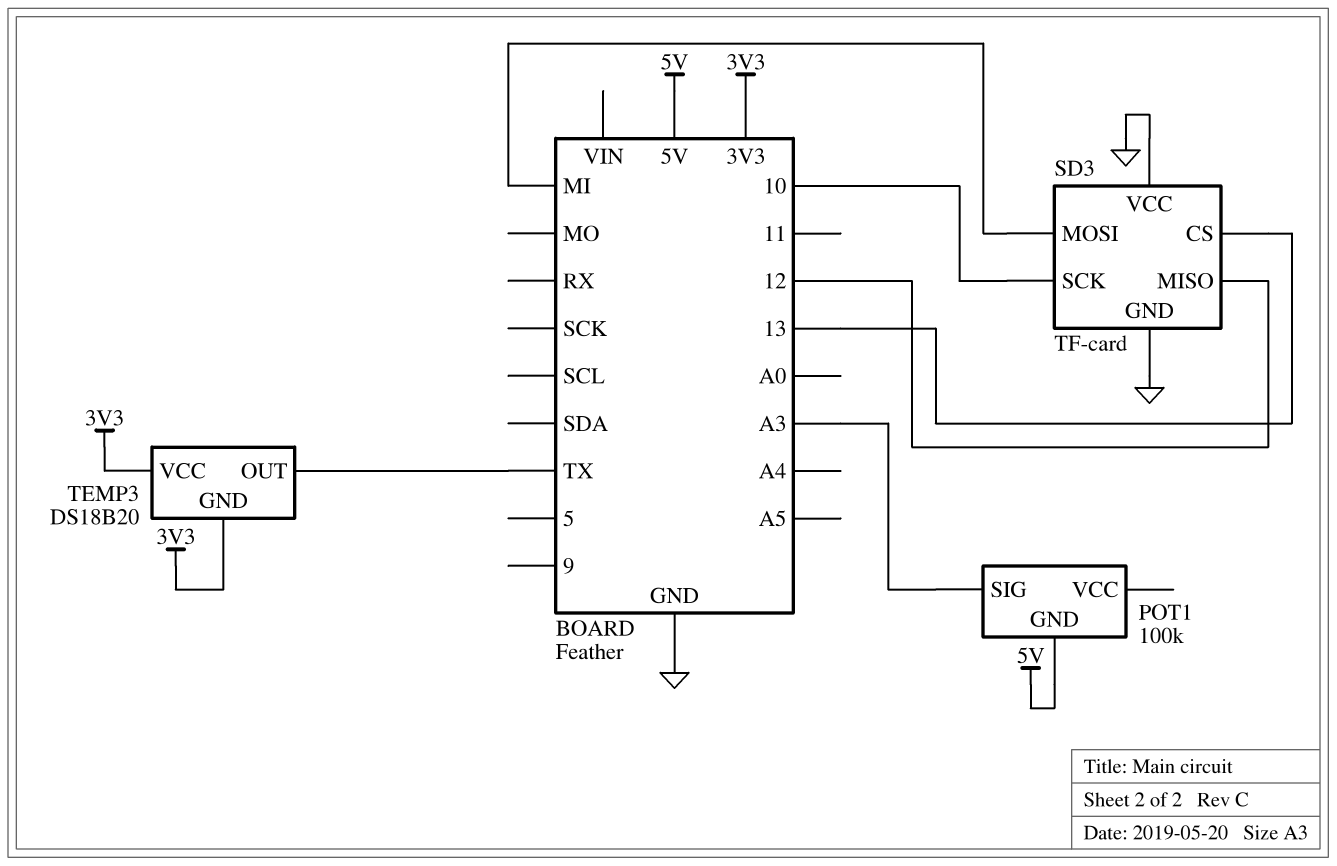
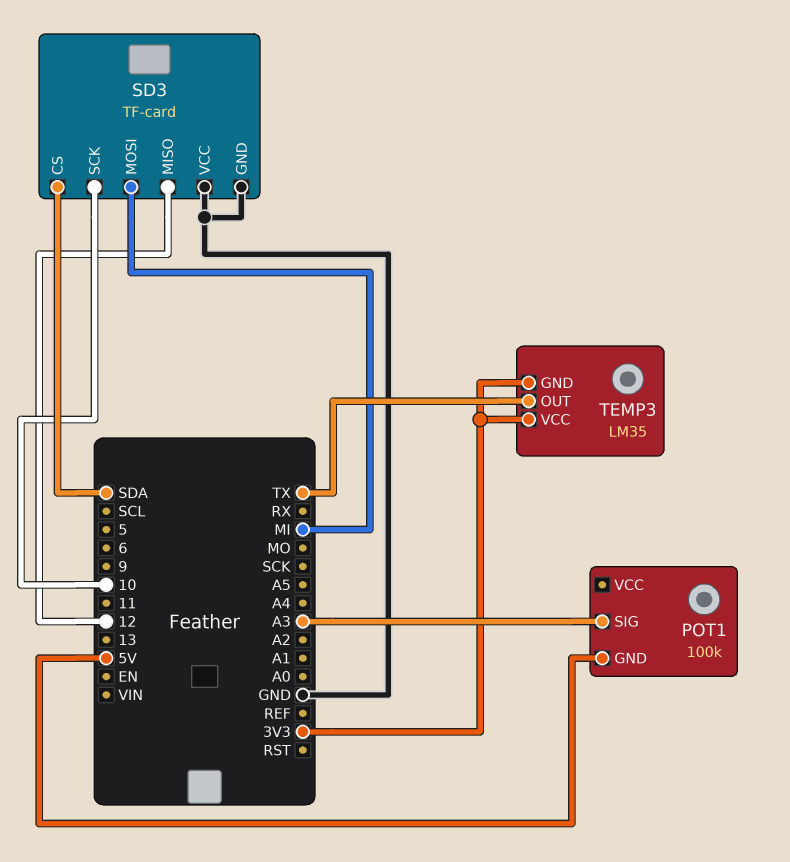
SD3 pin CS: 13 -> SDA
TEMP3: DS18B20 -> LM35

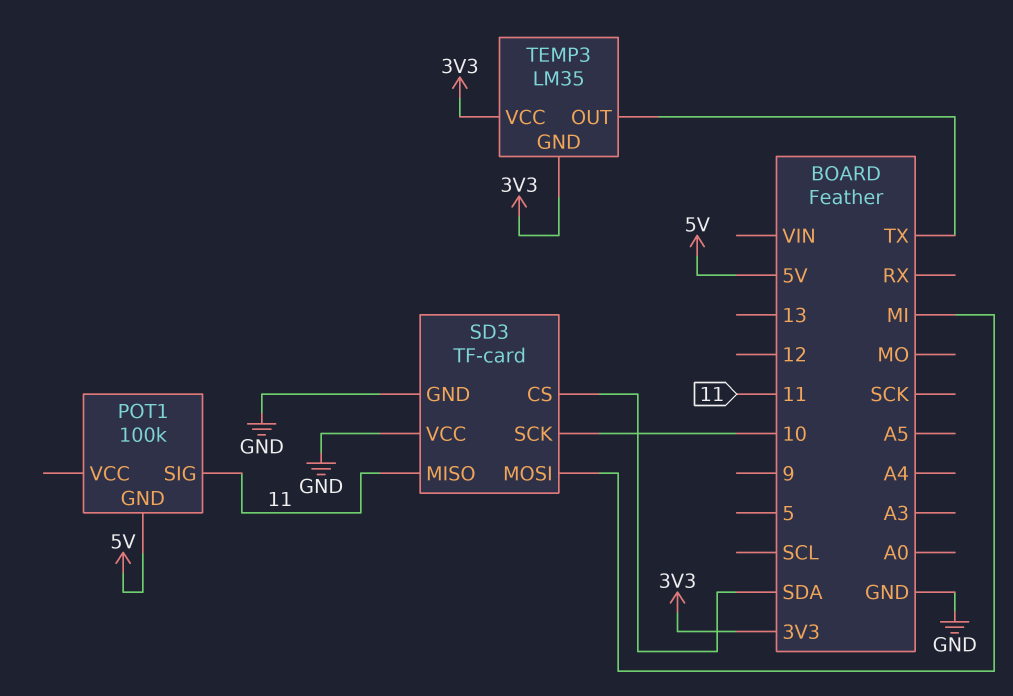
POT1 pin SIG: A3 -> 11
SD3 pin MISO: 12 -> 11

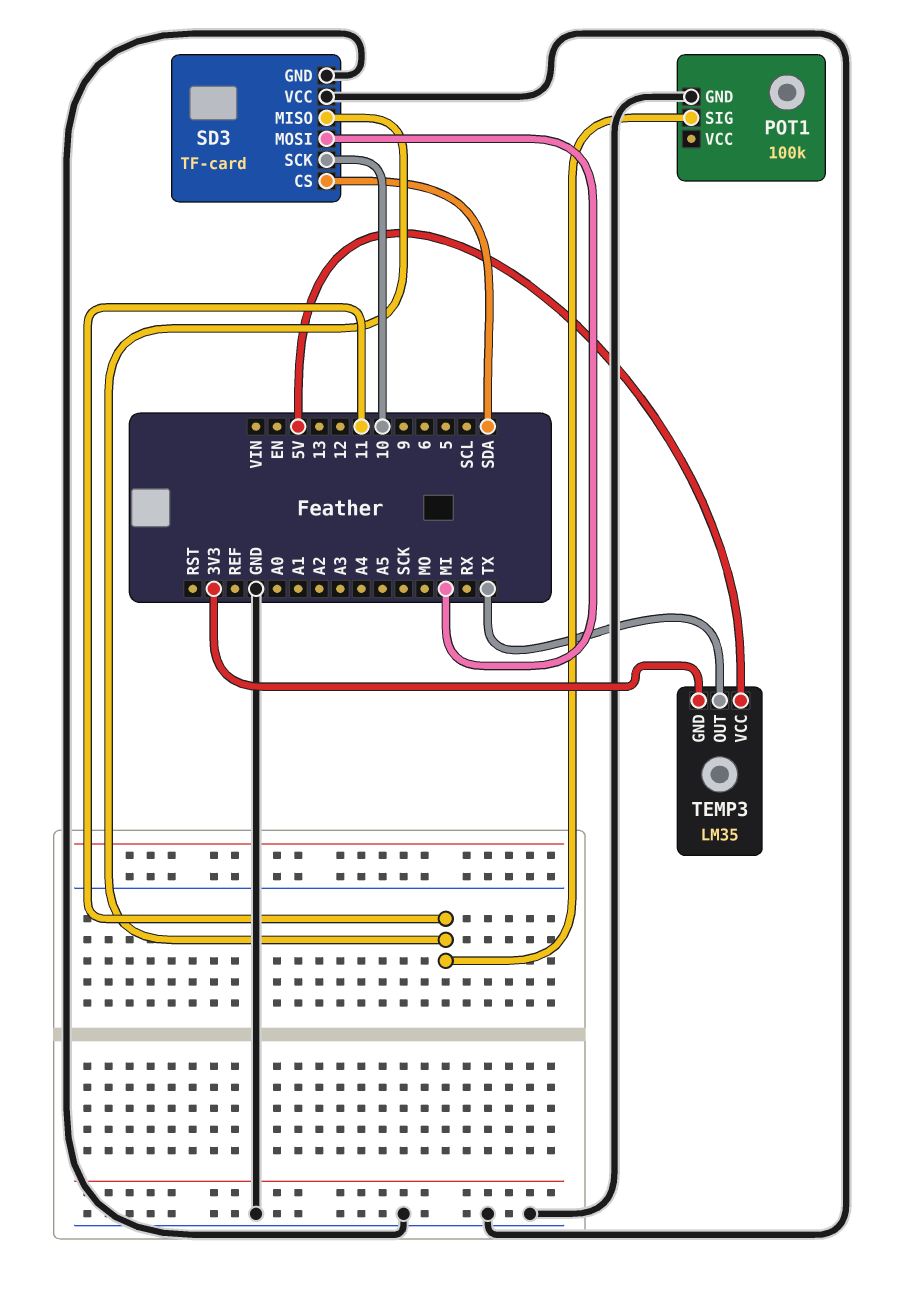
POT1 pin GND: 5V -> GND
TEMP3 pin VCC: 3V3 -> 5V

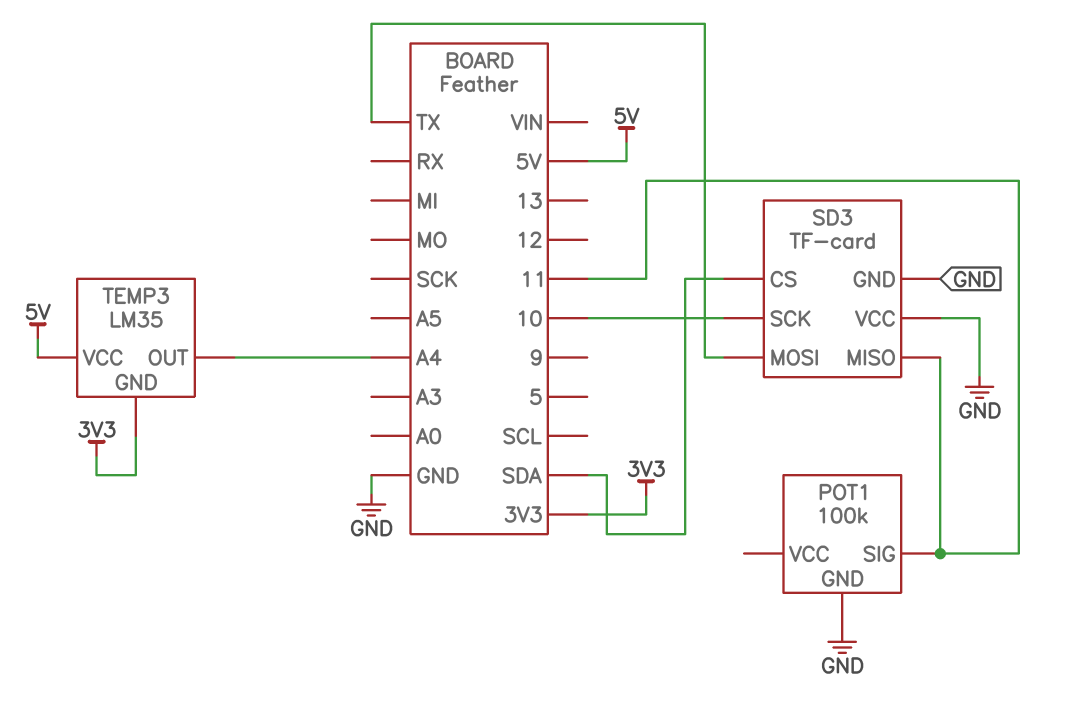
SD3 pin MOSI: MI -> TX
TEMP3 pin OUT: TX -> A4

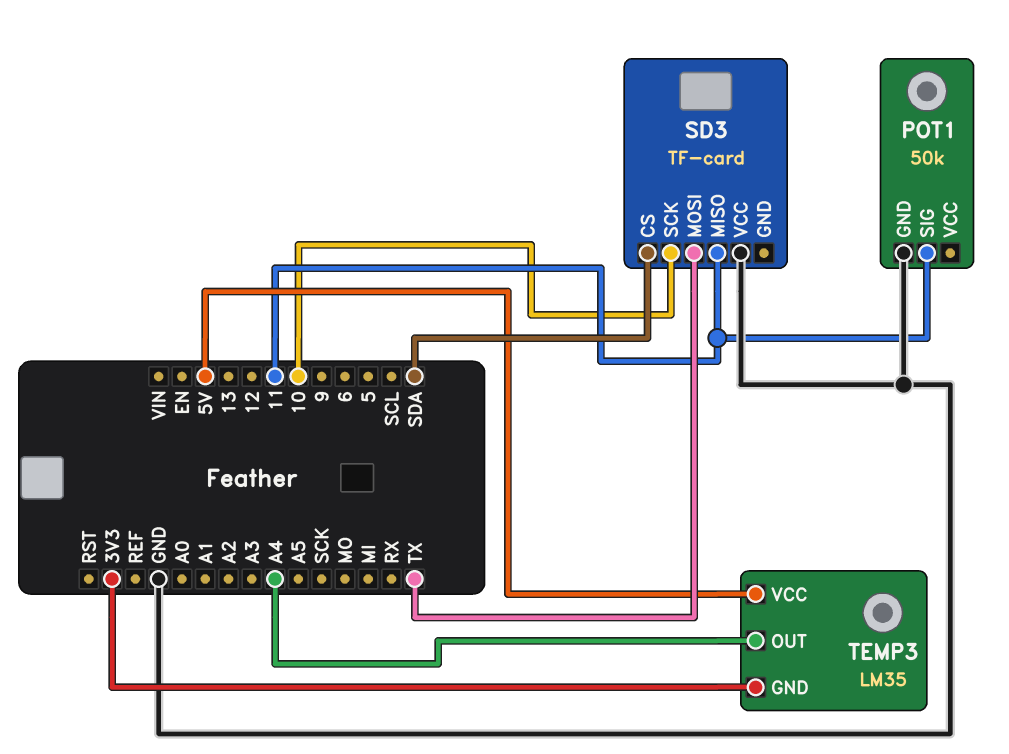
POT1: 100k -> 50k
SD3 pin GND: GND -> none

